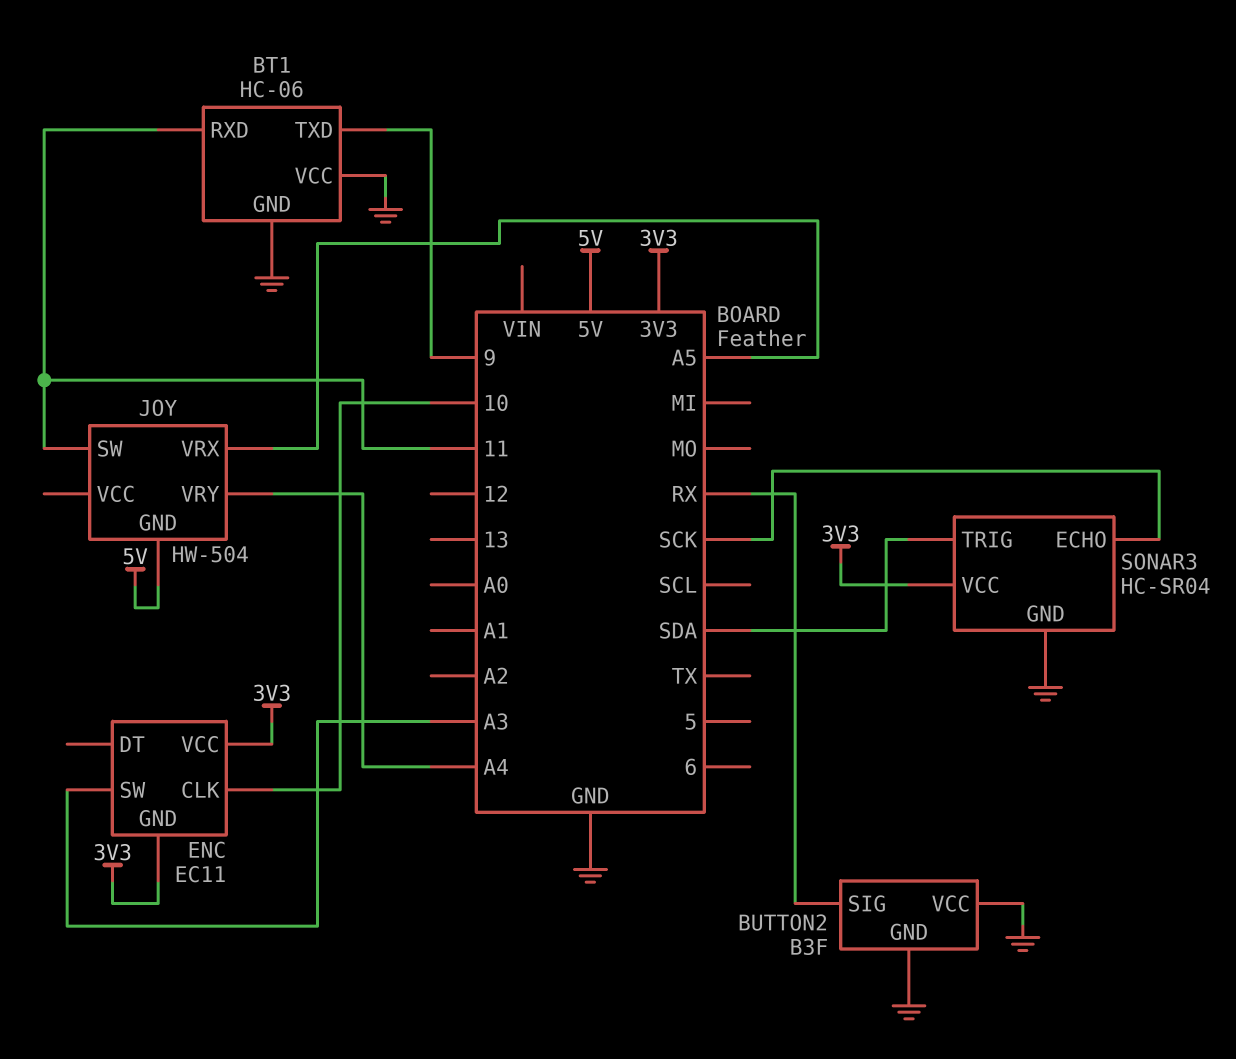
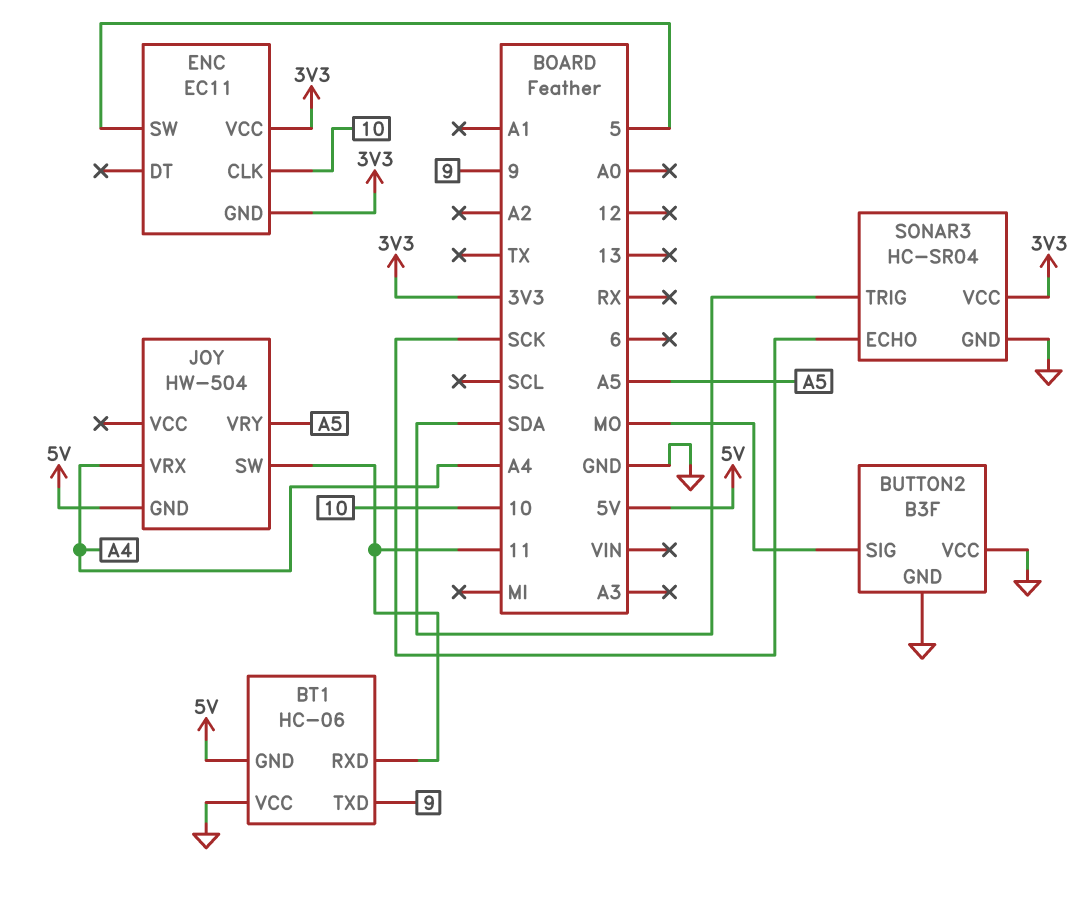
BT1 pin GND: GND -> 5V
BUTTON2 pin SIG: RX -> MO
ENC pin SW: A3 -> 5
JOY pin VRX: A5 -> A4
JOY pin VRY: A4 -> A5

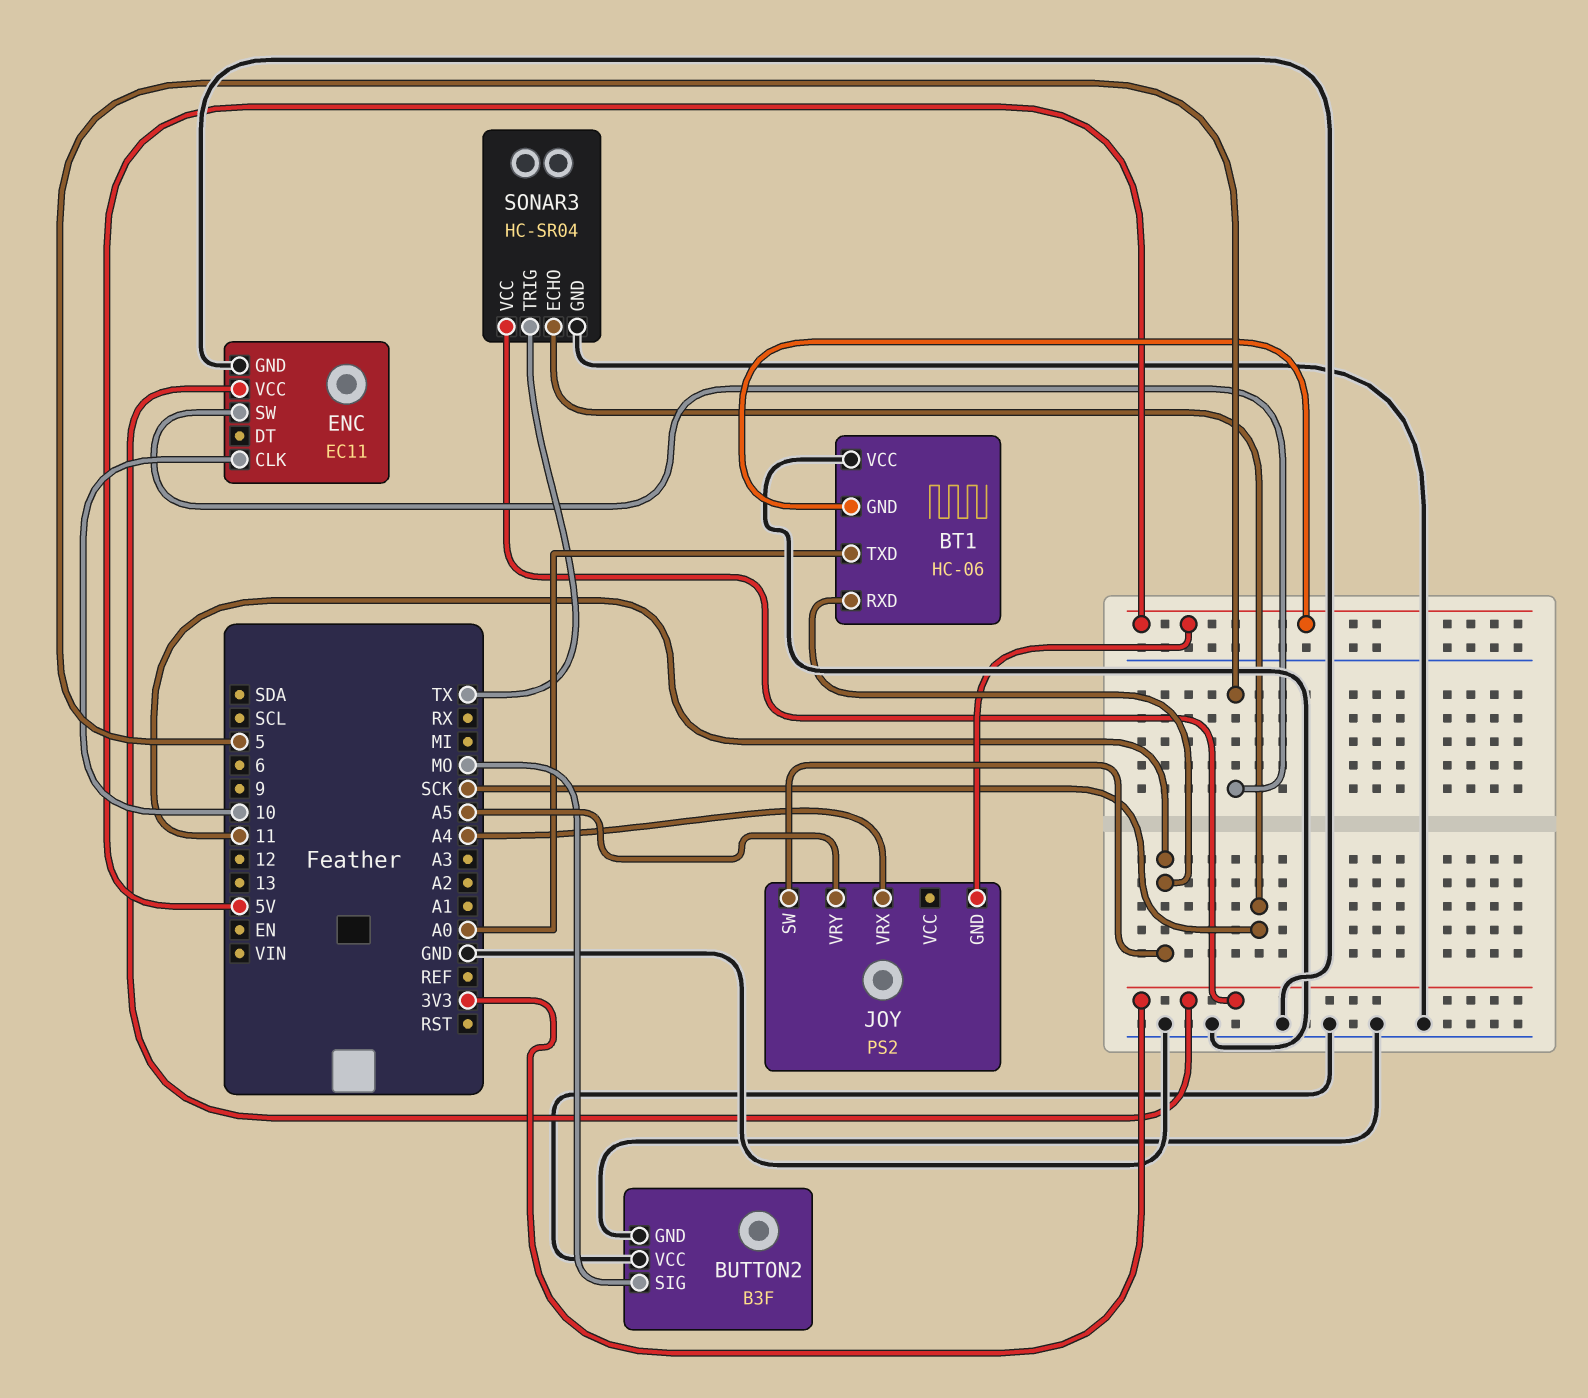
BT1 pin TXD: 9 -> A0
ENC pin GND: 3V3 -> GND
JOY: HW-504 -> PS2
SONAR3 pin TRIG: SDA -> TX

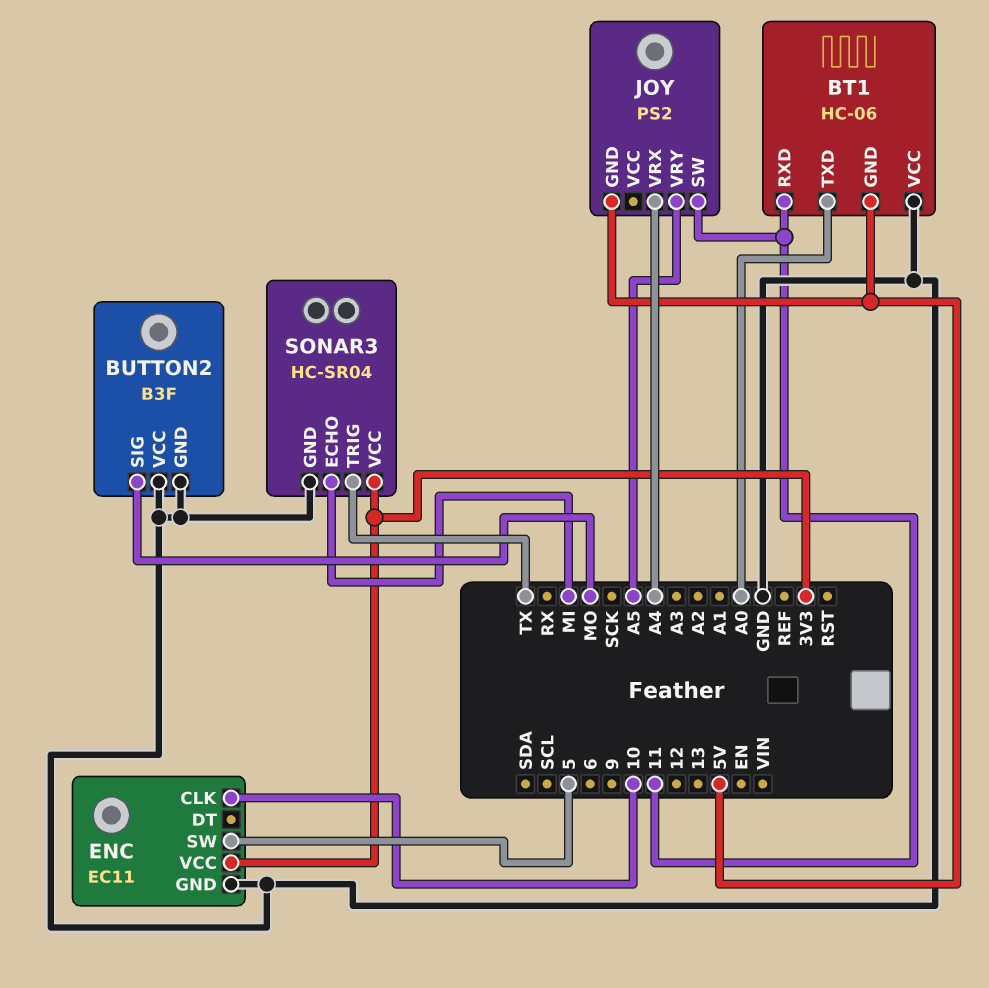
SONAR3 pin ECHO: SCK -> MI

